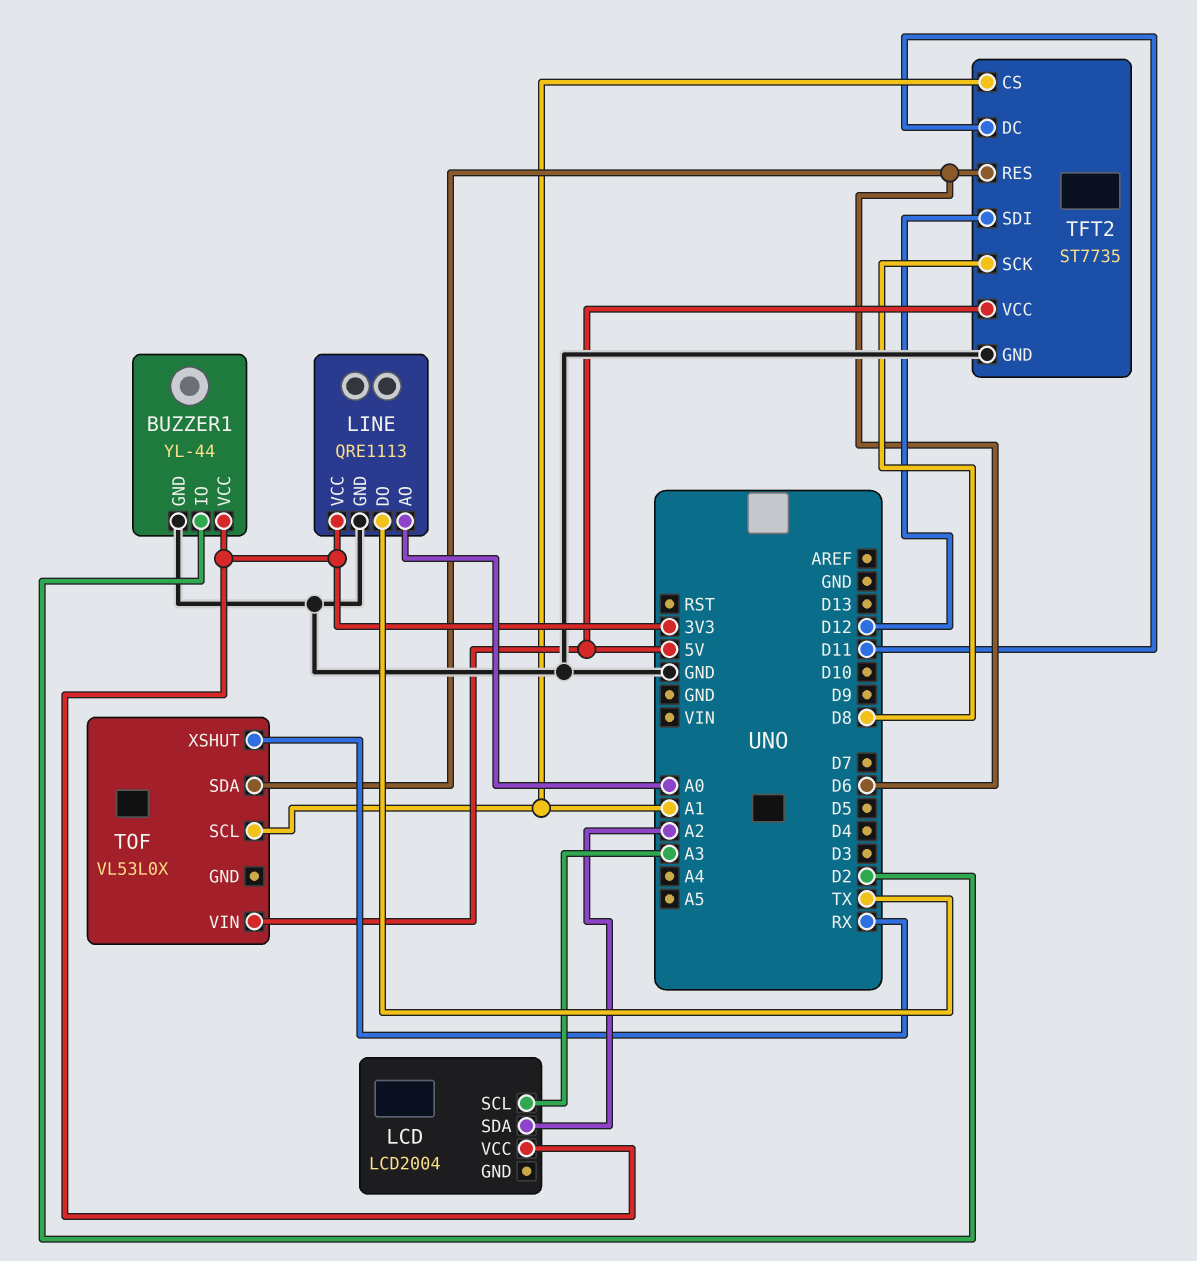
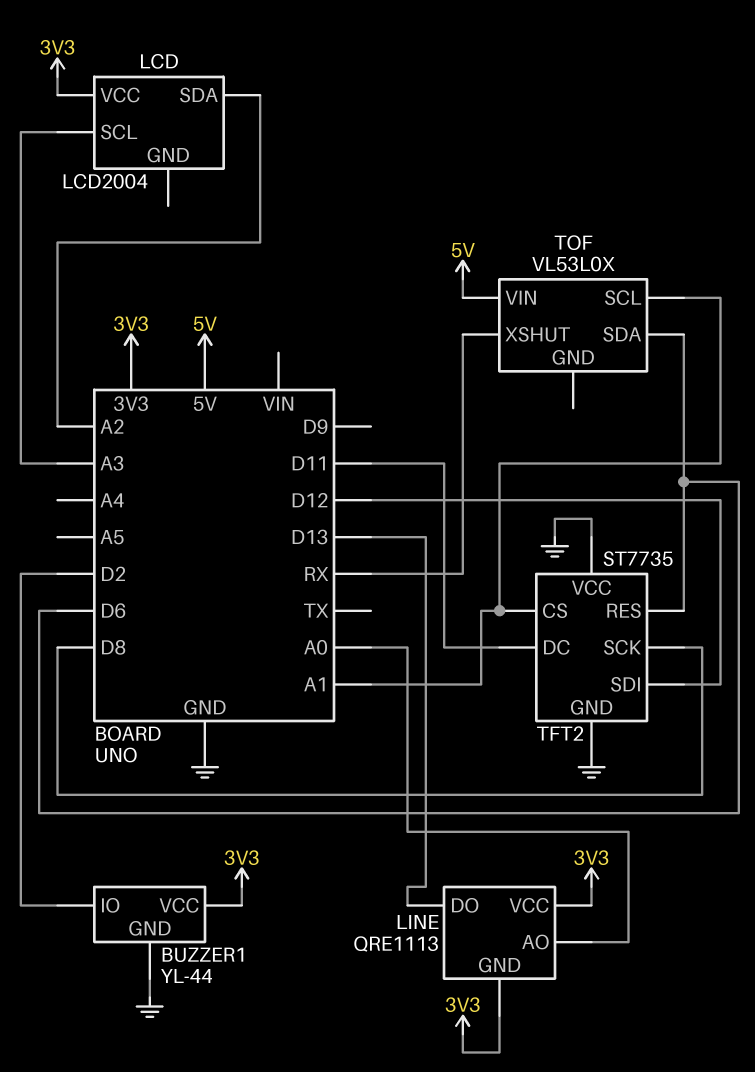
LINE pin DO: TX -> D13
LINE pin GND: GND -> 3V3
TFT2 pin VCC: 5V -> GND

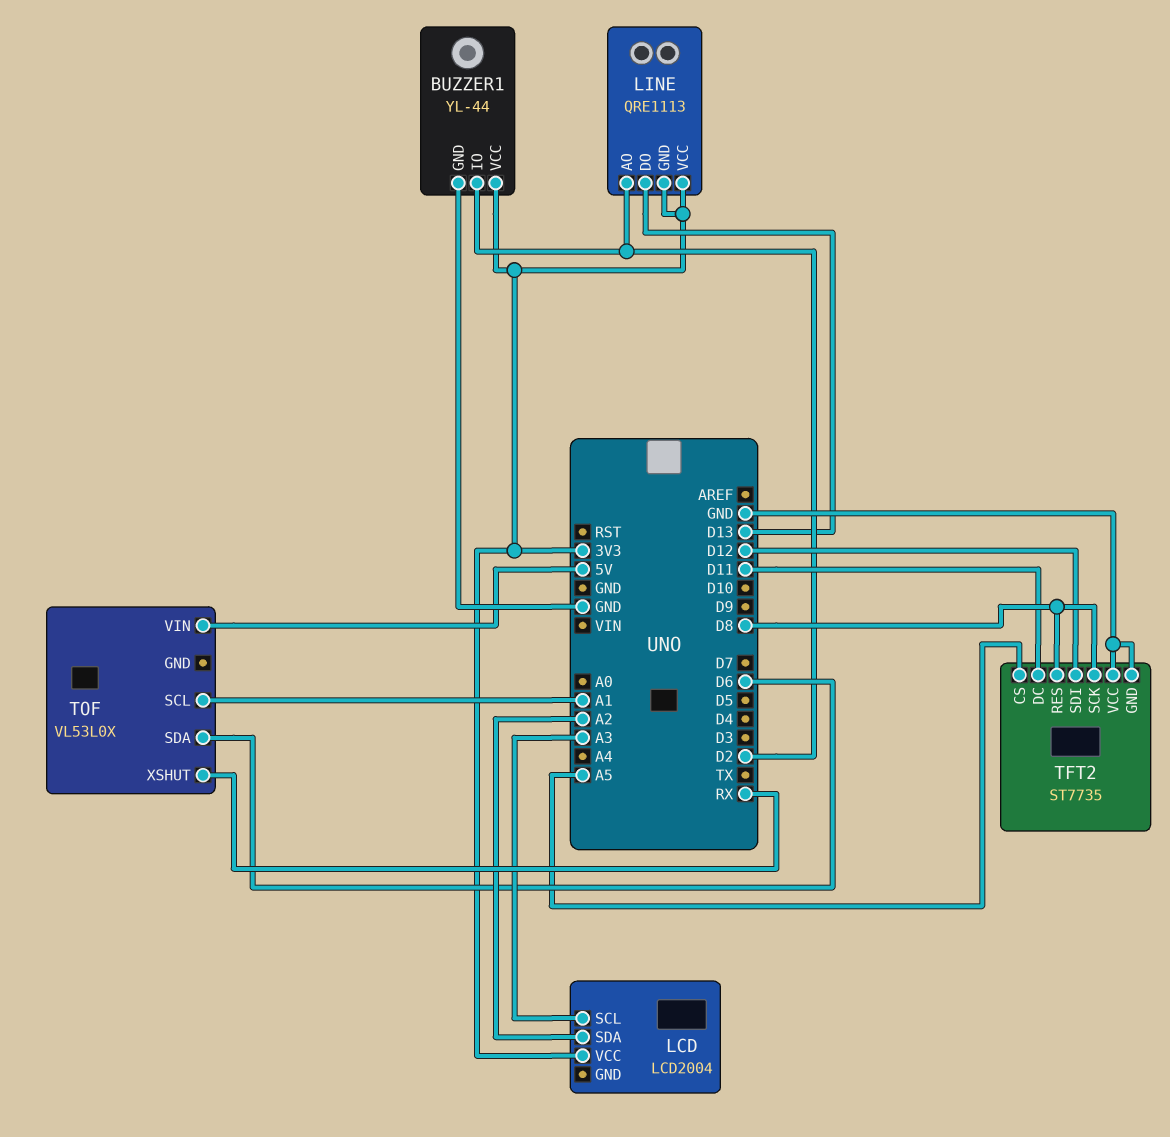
LINE pin AO: A0 -> D2
TFT2 pin CS: A1 -> A5
TFT2 pin RES: D6 -> D8

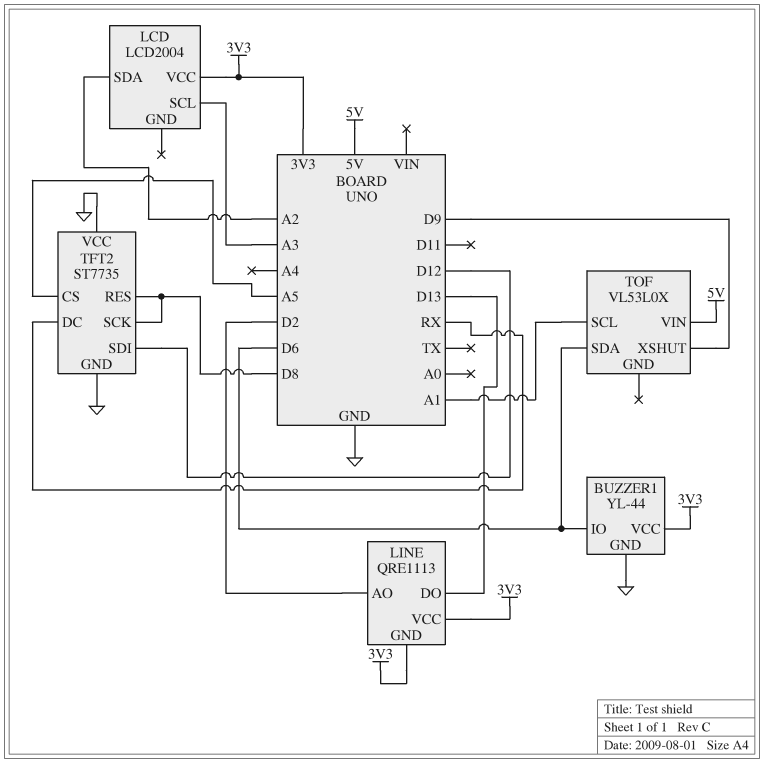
BUZZER1 pin IO: D2 -> D6
TFT2 pin DC: D11 -> RX
TOF pin XSHUT: RX -> D9

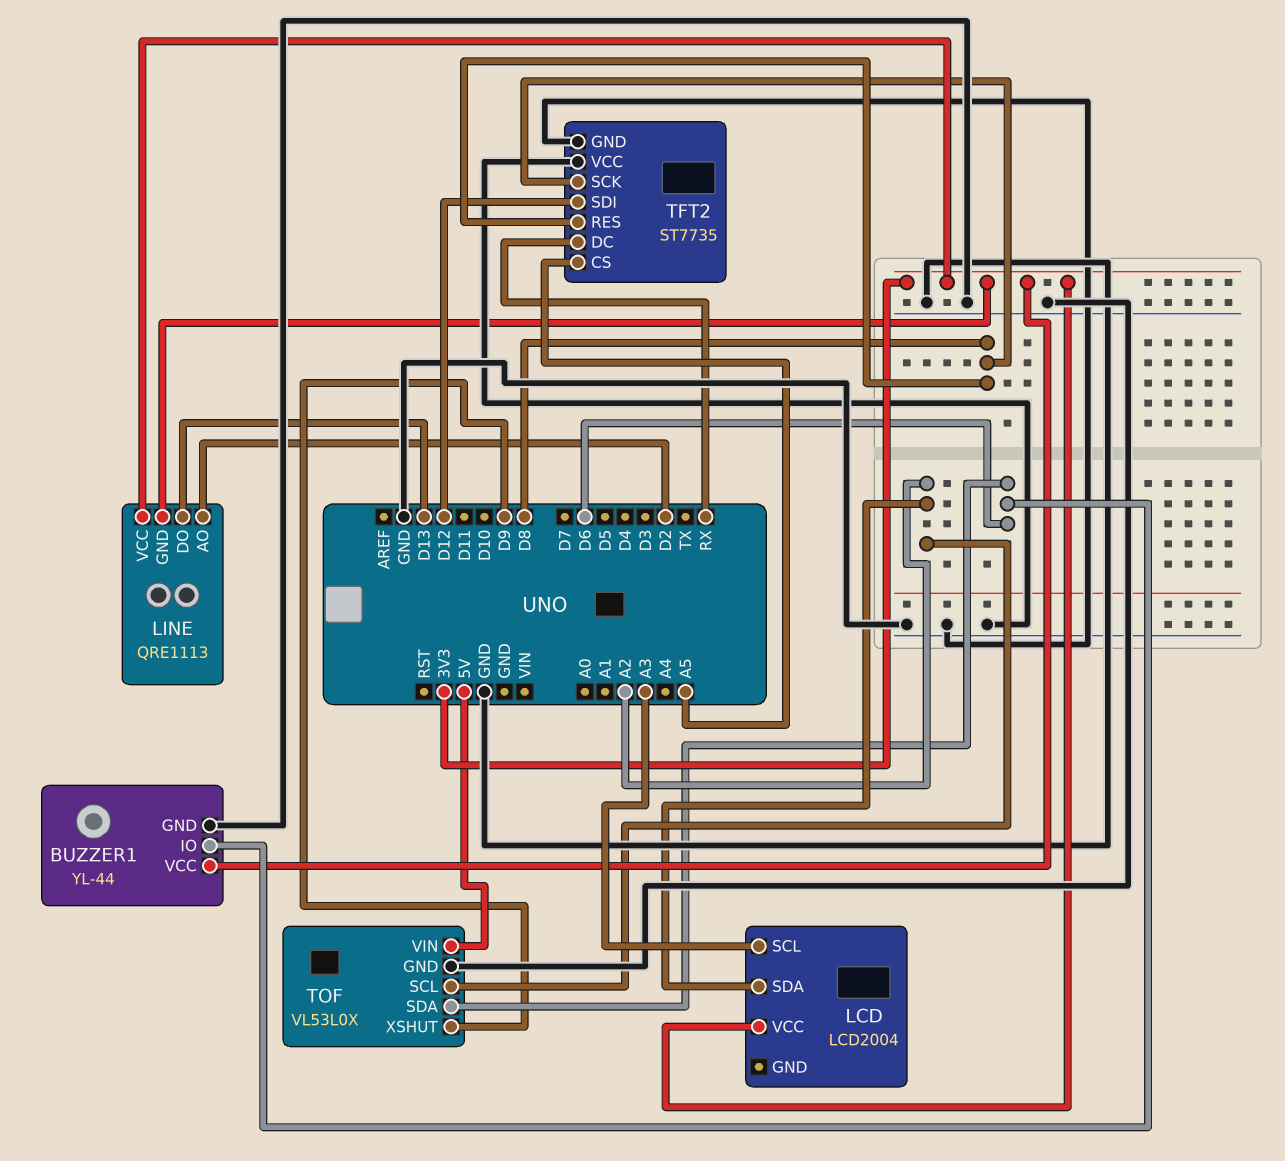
TOF pin GND: none -> GND
TOF pin SCL: A1 -> A2

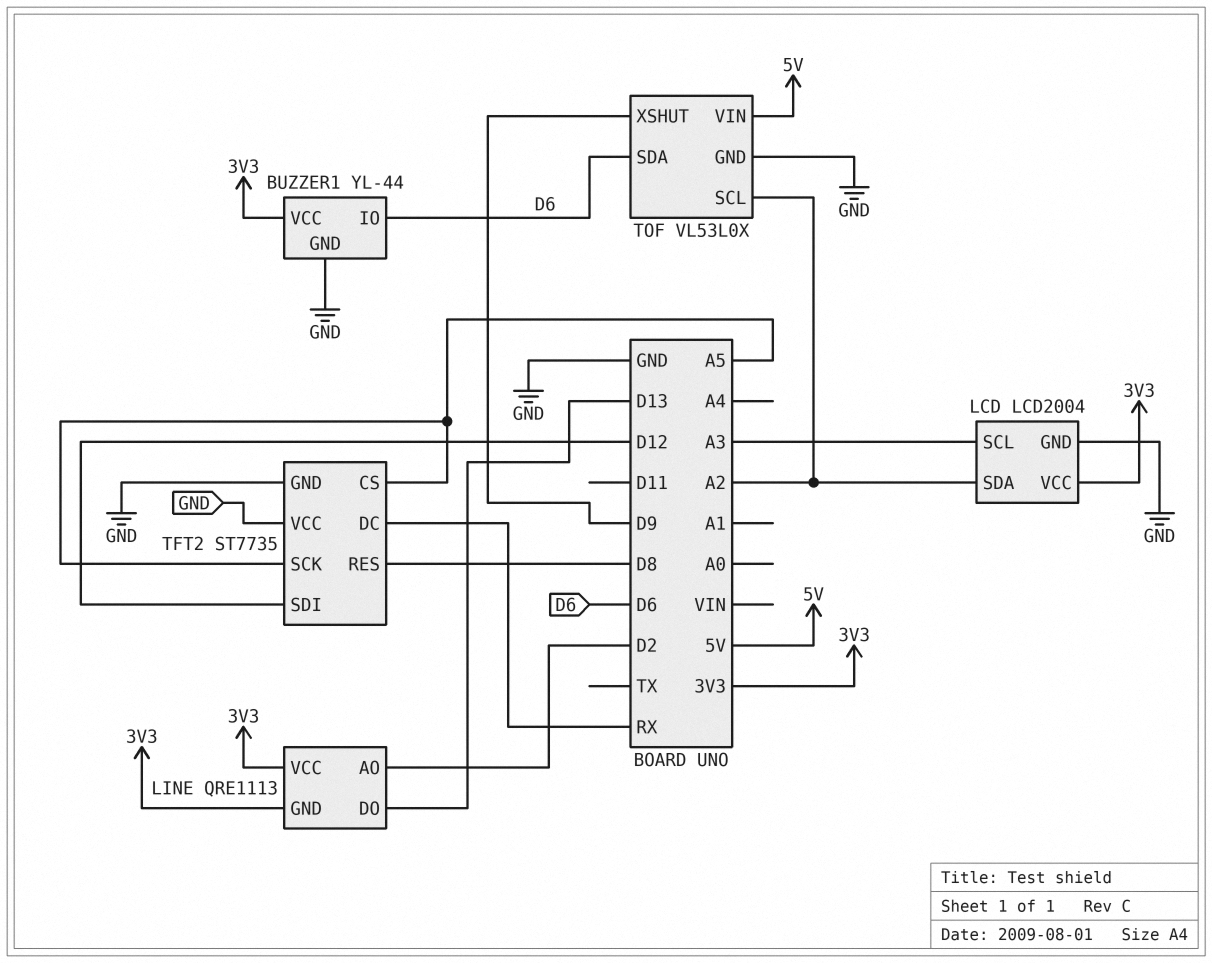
LCD pin GND: none -> GND
TFT2 pin SCK: D8 -> A5

